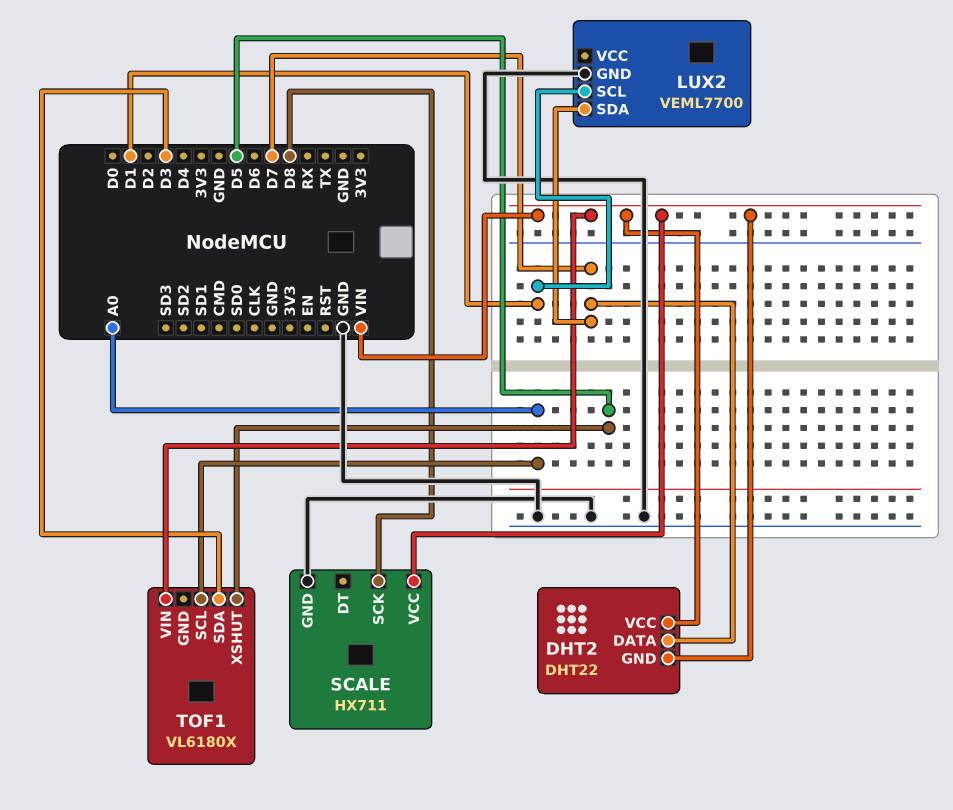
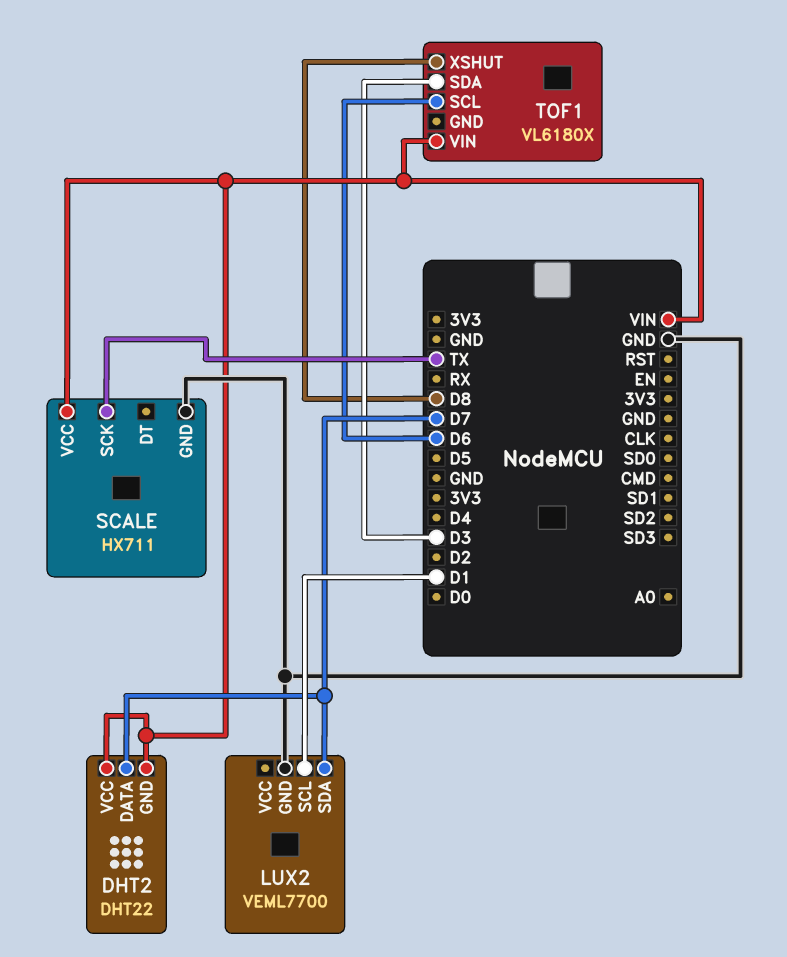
SCALE pin SCK: D8 -> TX
TOF1 pin SCL: A0 -> D6
TOF1 pin XSHUT: D5 -> D8

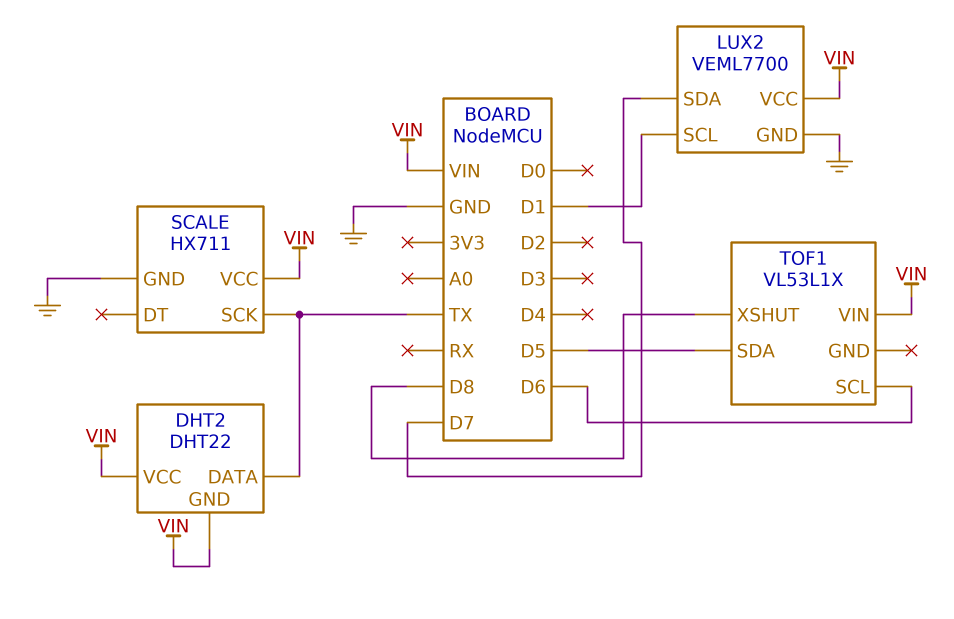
DHT2 pin DATA: D7 -> TX
LUX2 pin VCC: none -> VIN
TOF1: VL6180X -> VL53L1X
TOF1 pin SDA: D3 -> D5

